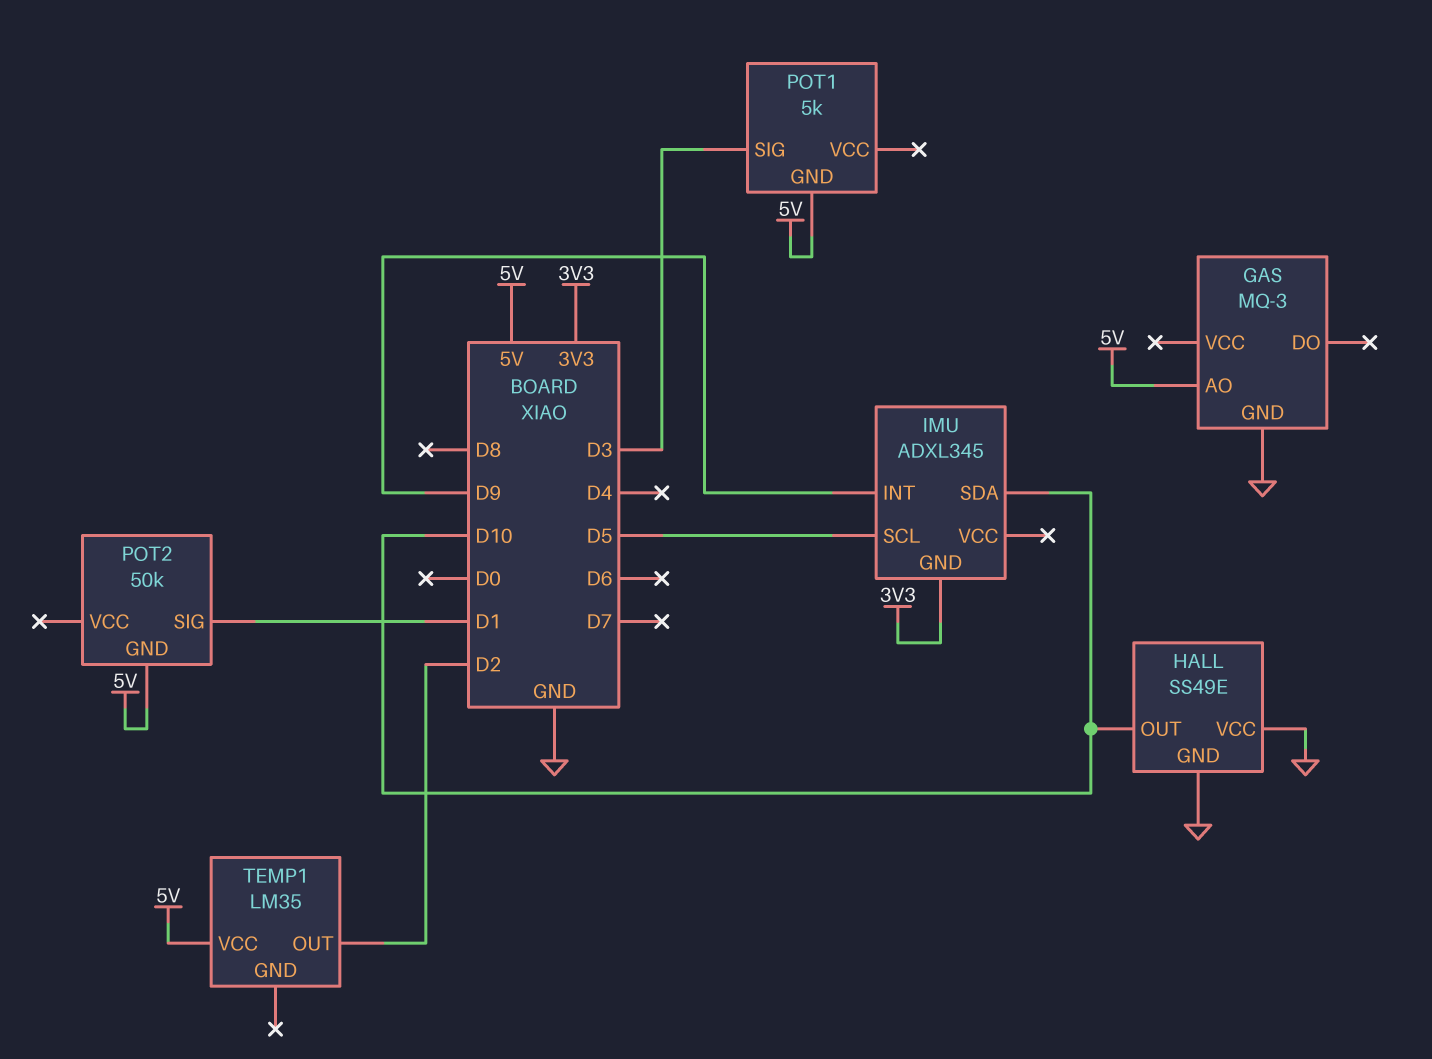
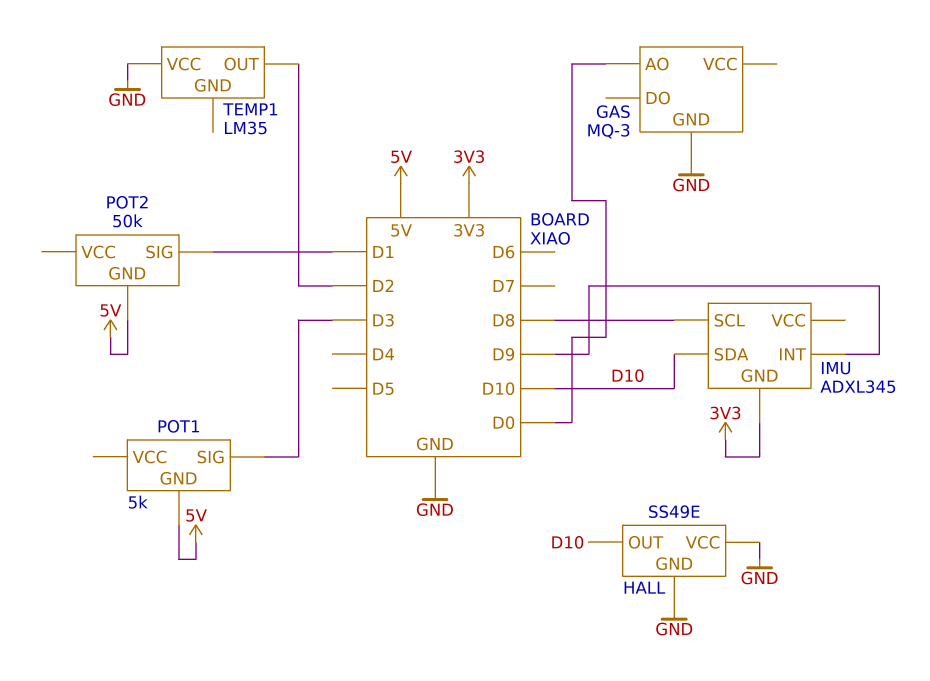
GAS pin AO: 5V -> D0
IMU pin SCL: D5 -> D8
TEMP1 pin VCC: 5V -> GND

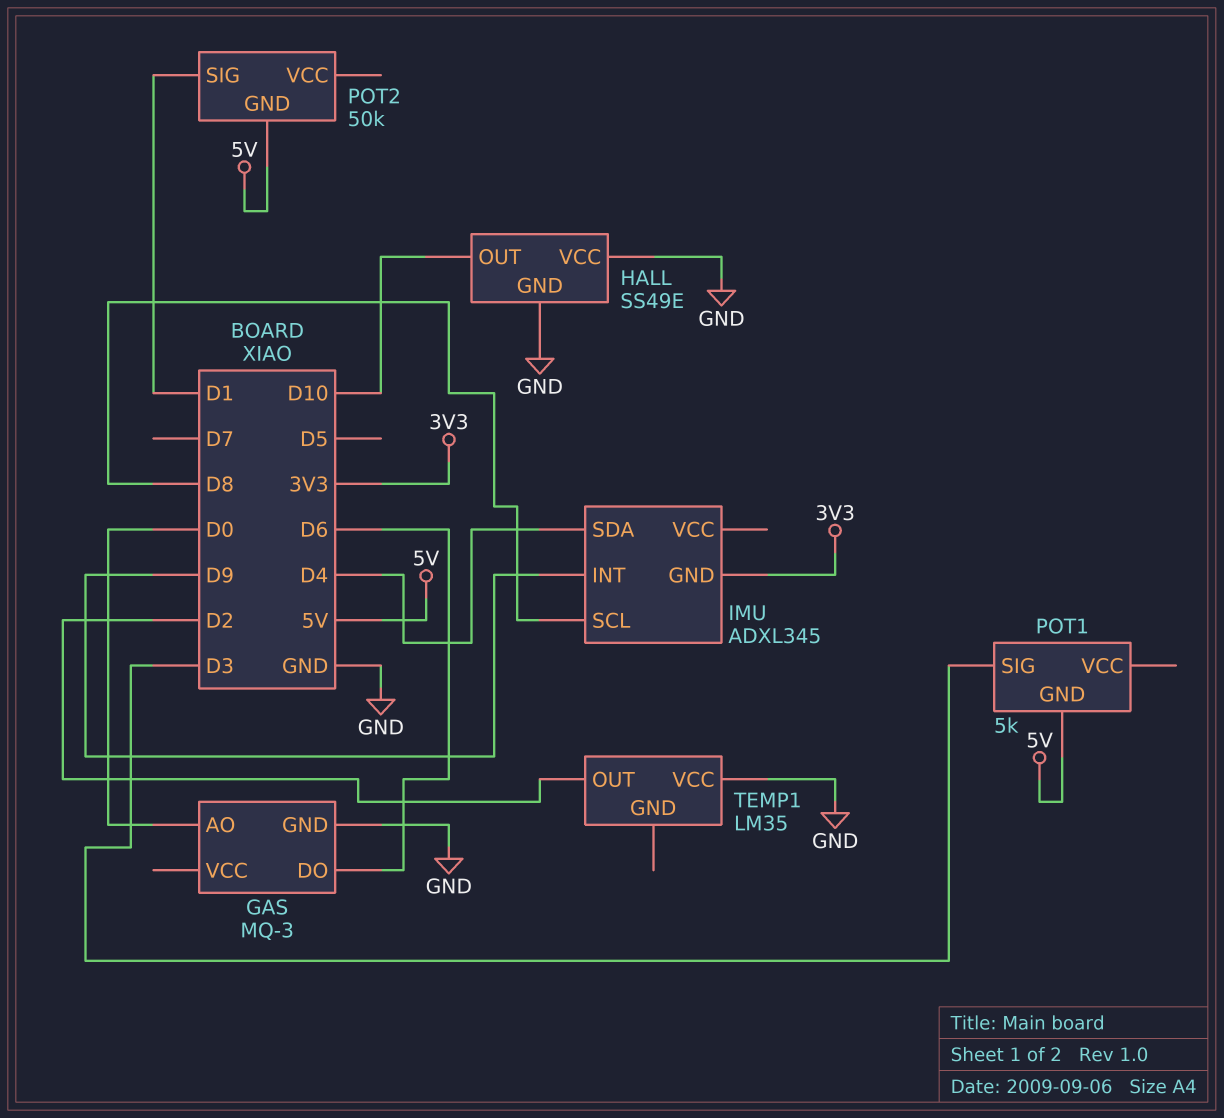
GAS pin DO: none -> D6
IMU pin SDA: D10 -> D4

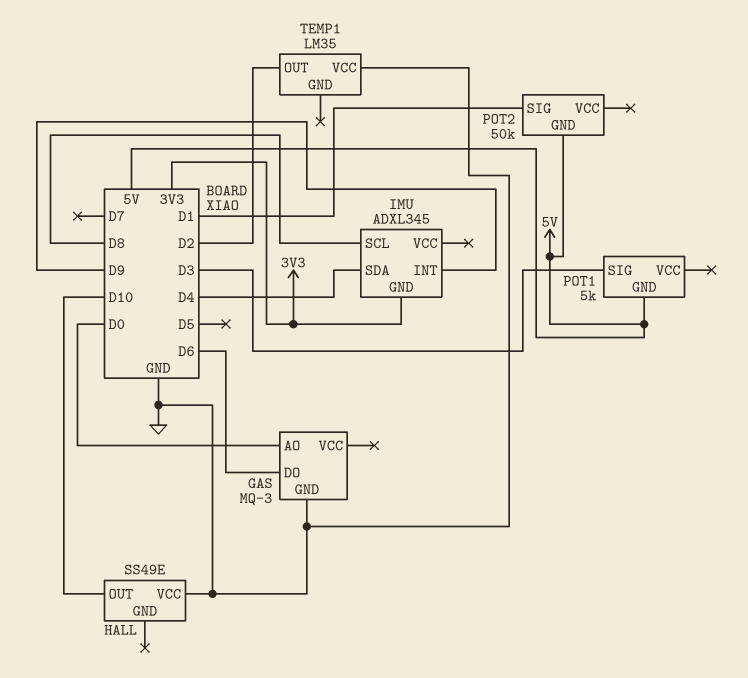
HALL pin GND: GND -> none

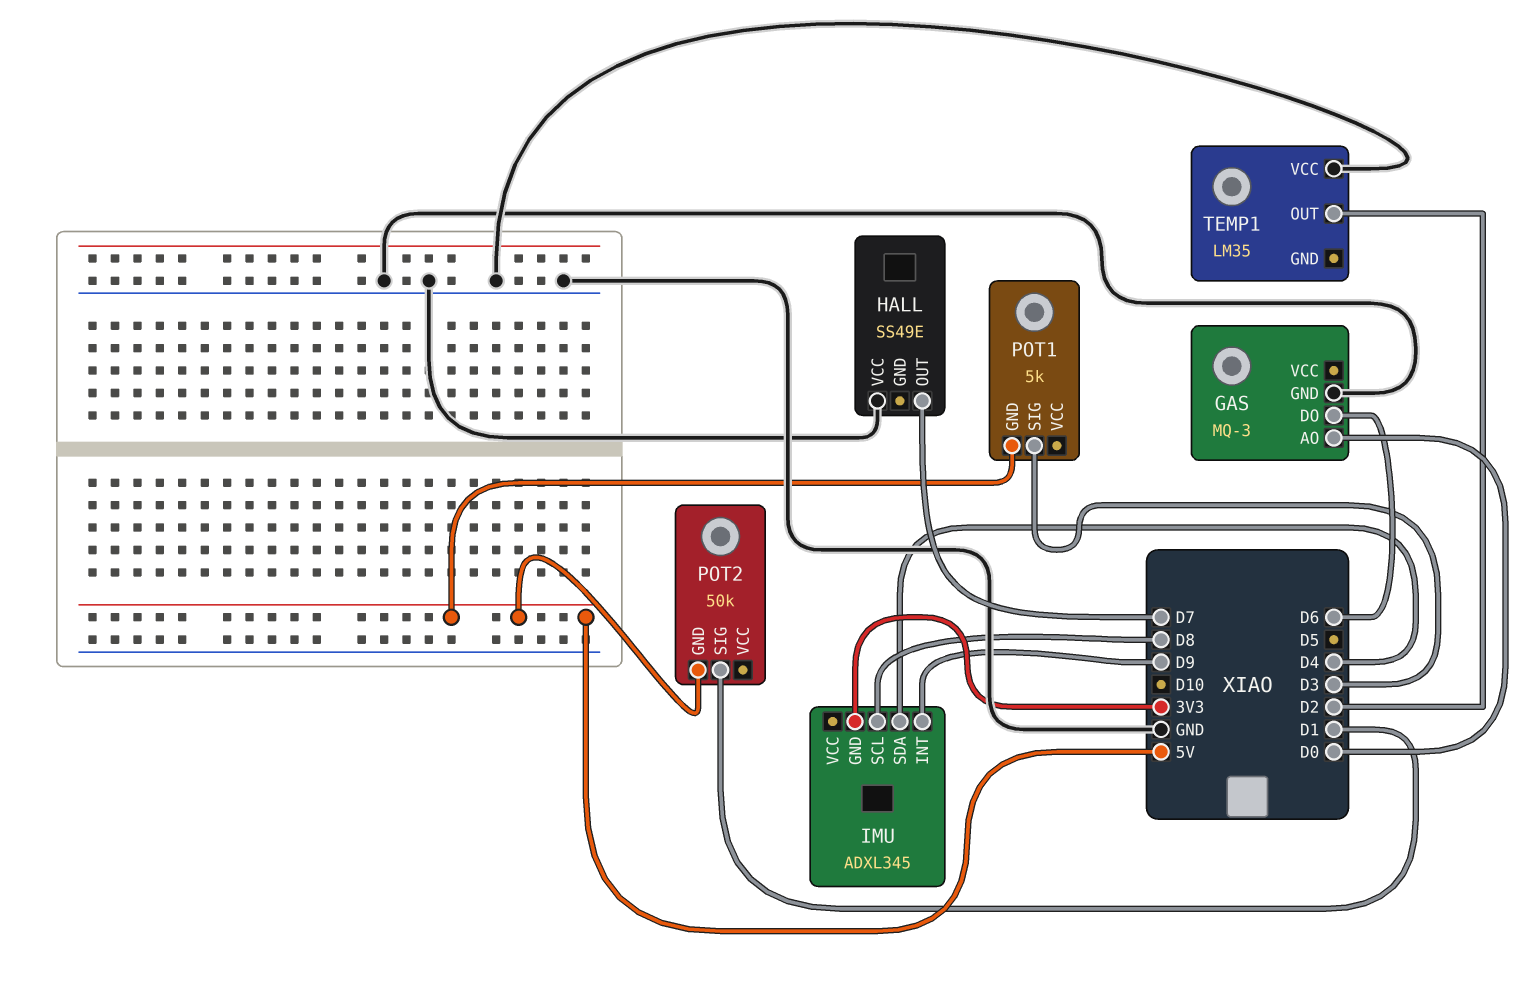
HALL pin OUT: D10 -> D7

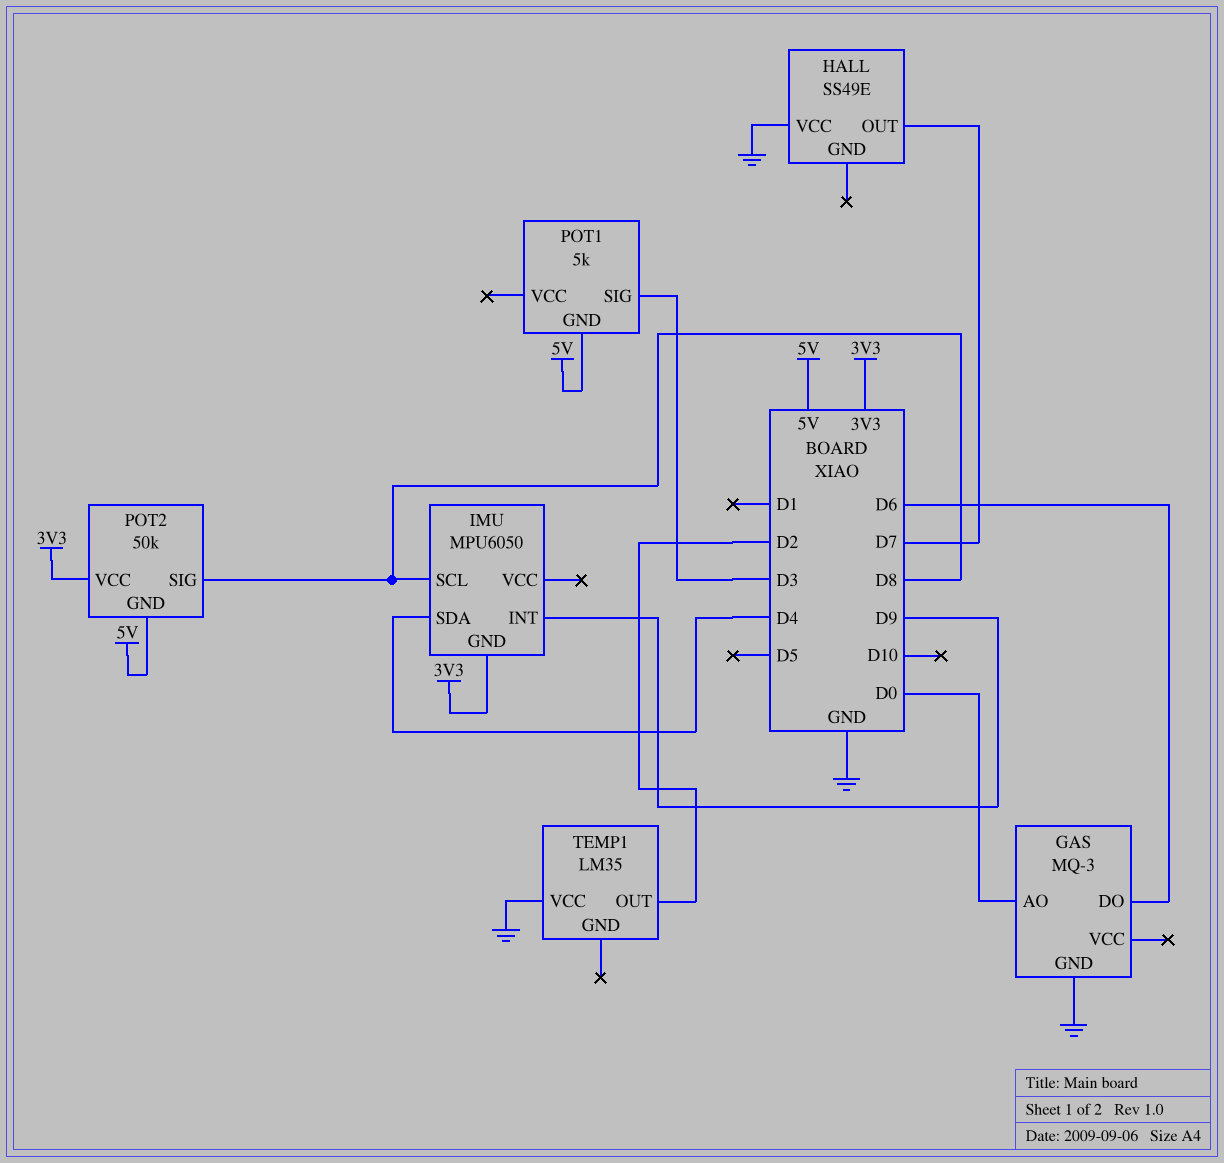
IMU: ADXL345 -> MPU6050
POT2 pin SIG: D1 -> D8
POT2 pin VCC: none -> 3V3

